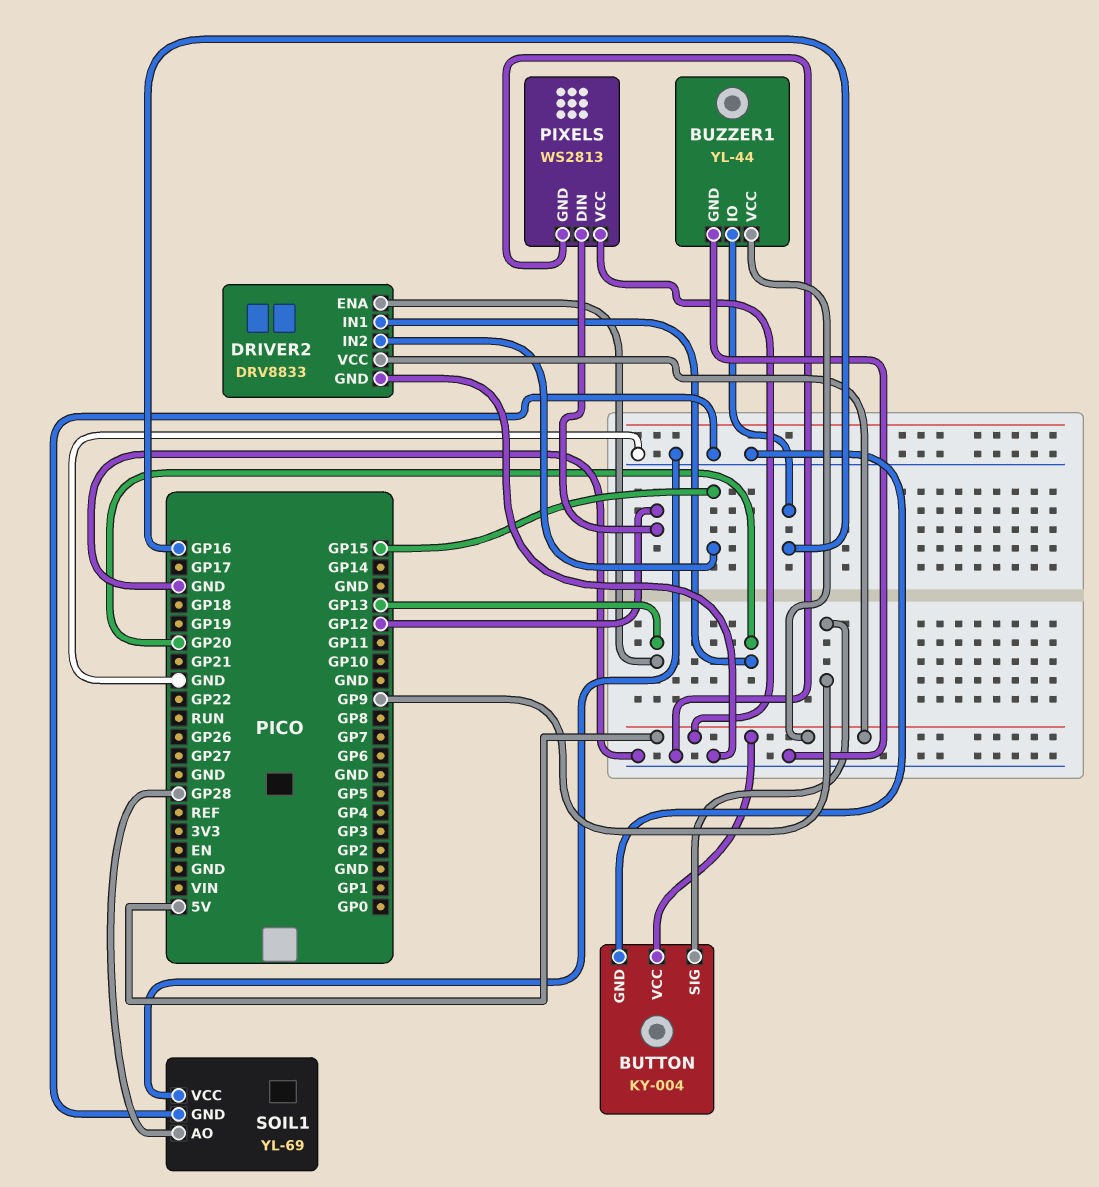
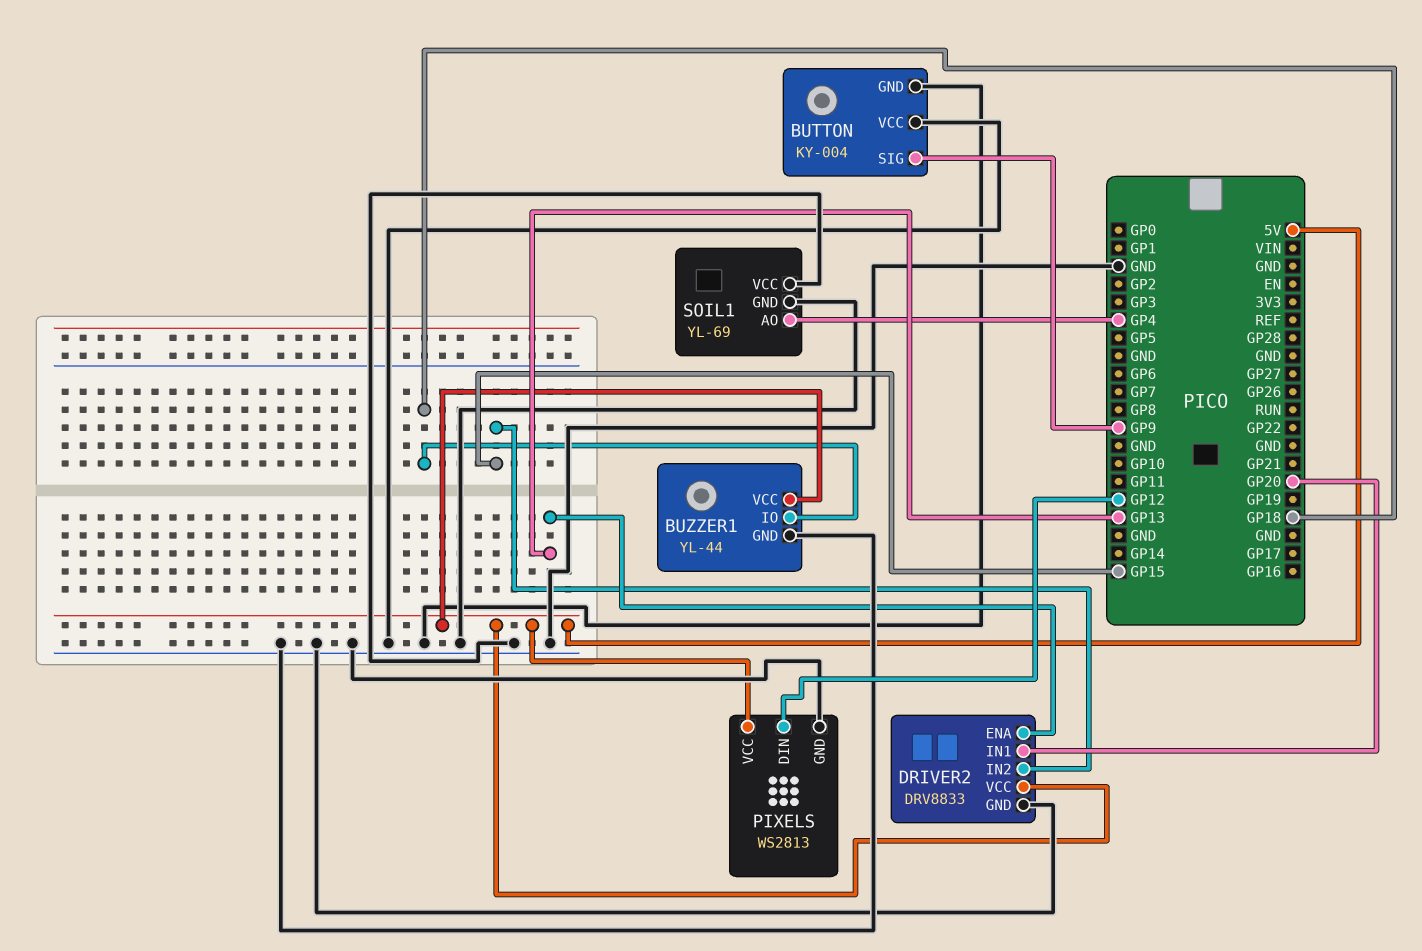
BUTTON pin VCC: 5V -> GND
BUZZER1 pin IO: GP16 -> GP18
SOIL1 pin AO: GP28 -> GP4

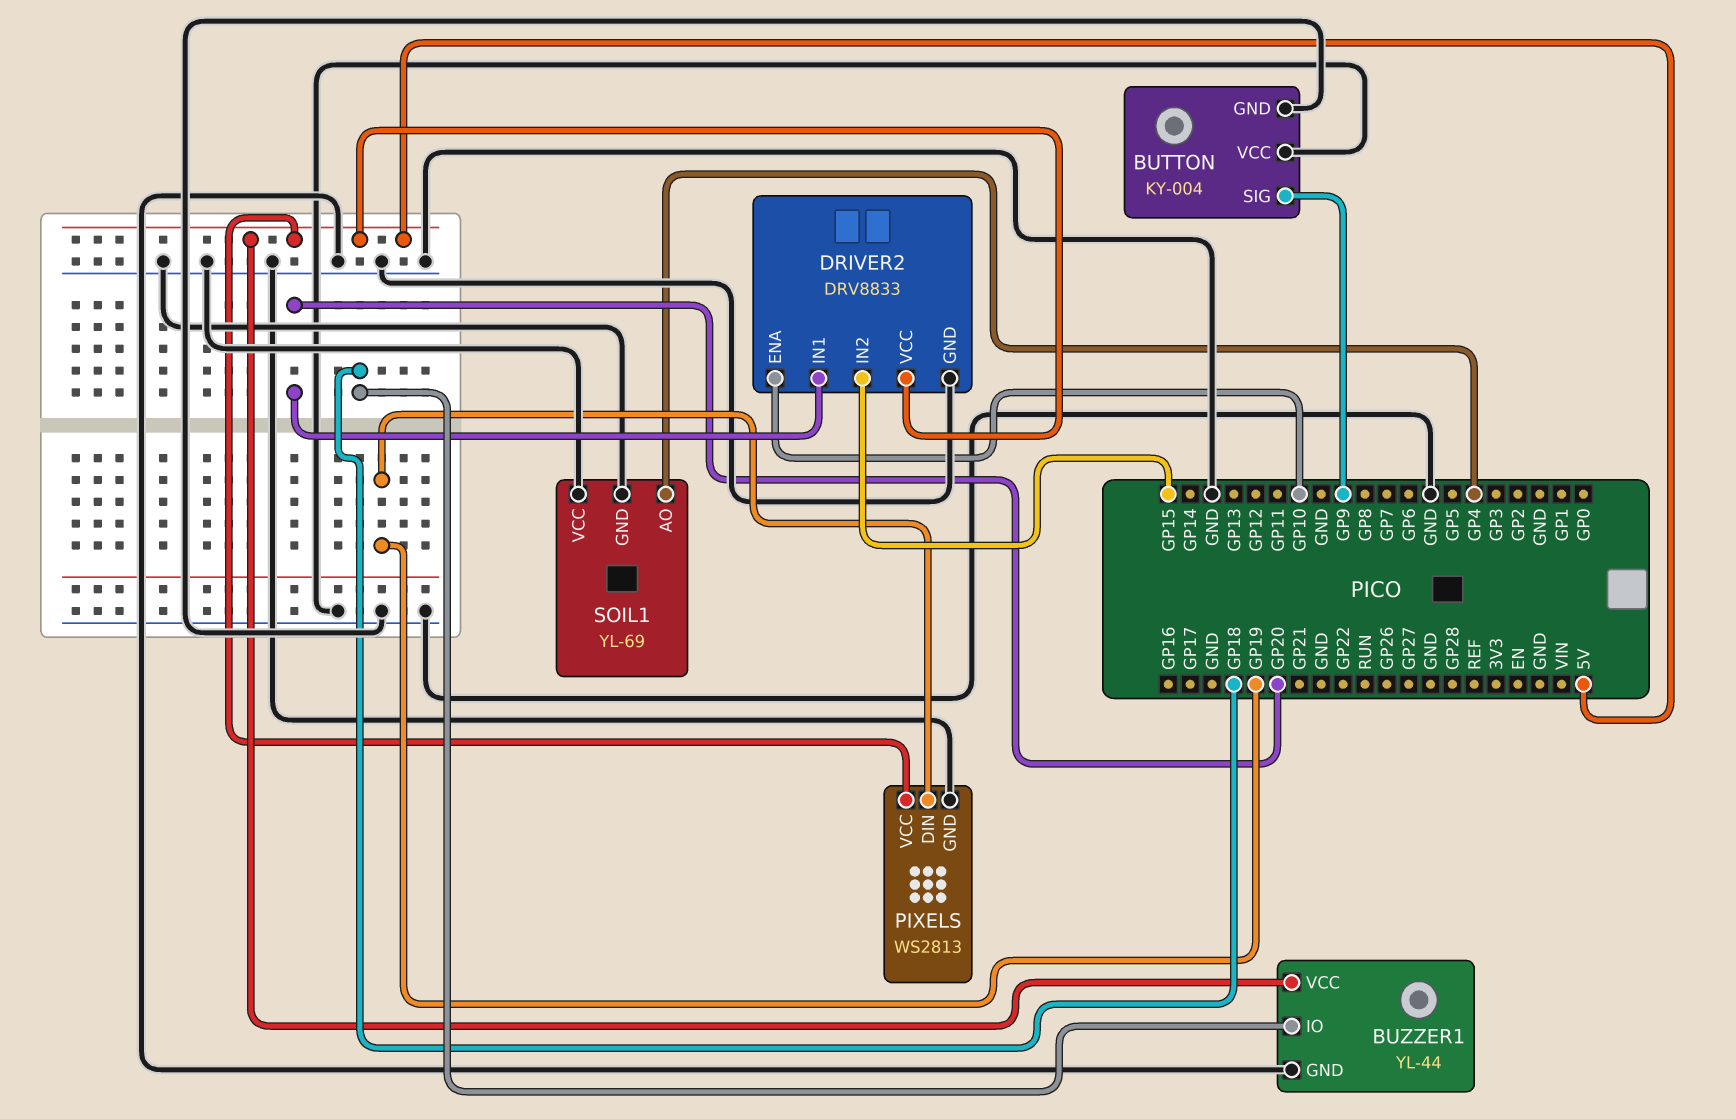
DRIVER2 pin ENA: GP13 -> GP10
PIXELS pin DIN: GP12 -> GP19

